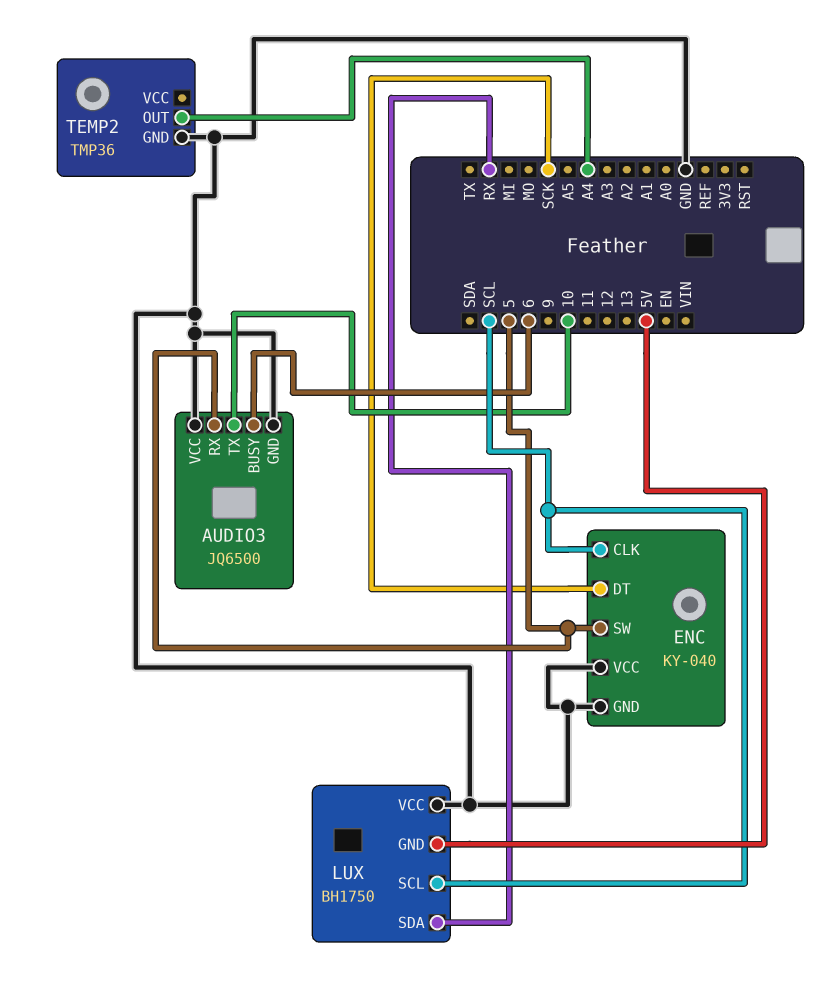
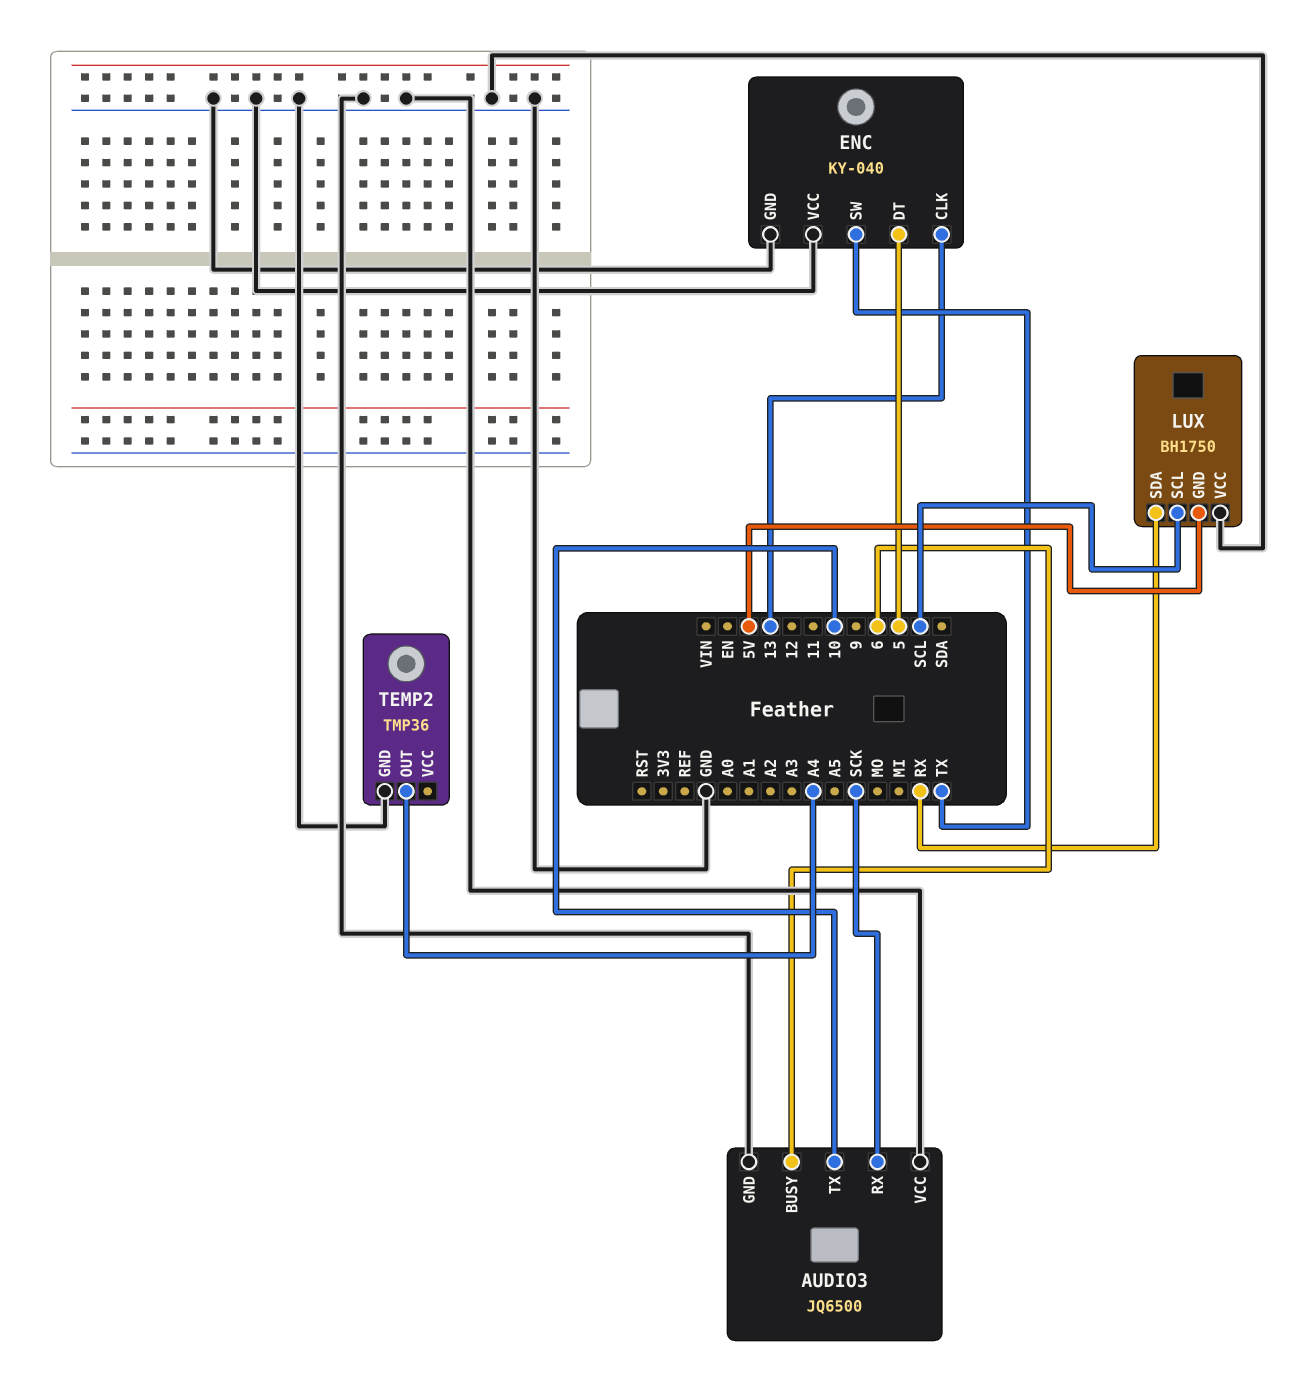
AUDIO3 pin RX: 5 -> SCK
ENC pin CLK: SCL -> 13
ENC pin DT: SCK -> 5
ENC pin SW: 5 -> TX

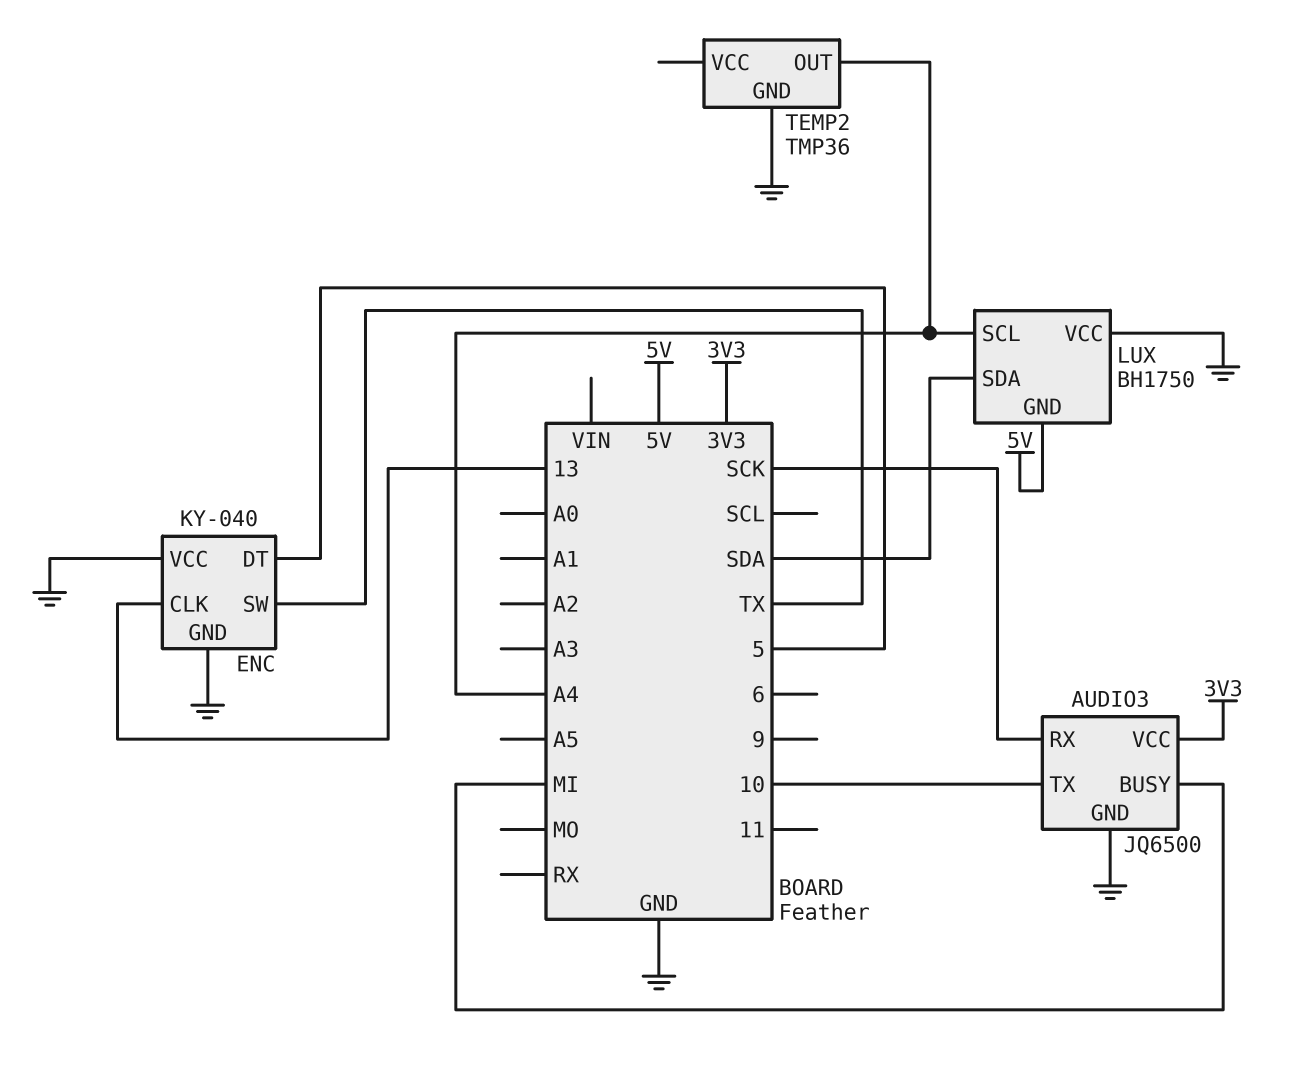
AUDIO3 pin BUSY: 6 -> MI
AUDIO3 pin VCC: GND -> 3V3
LUX pin SCL: SCL -> A4
LUX pin SDA: RX -> SDA

